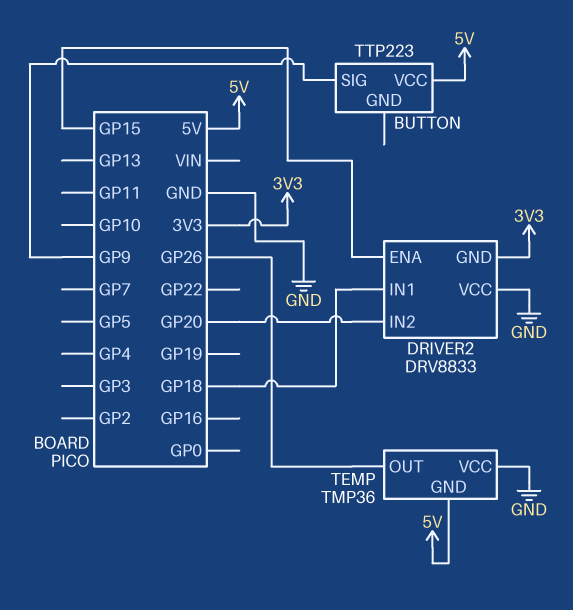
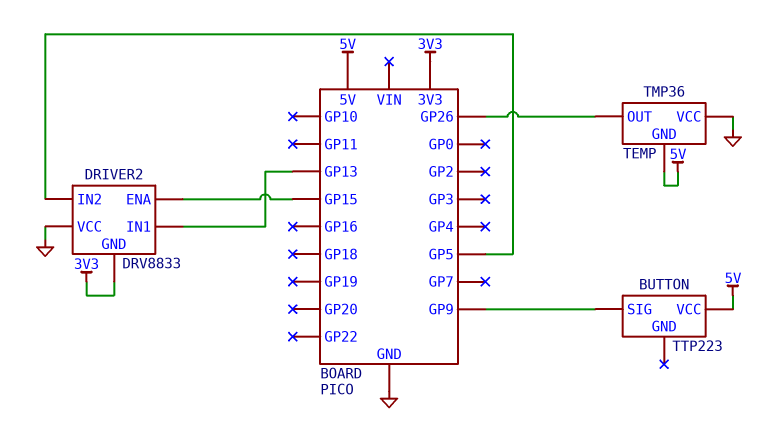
DRIVER2 pin IN1: GP18 -> GP13
DRIVER2 pin IN2: GP20 -> GP5

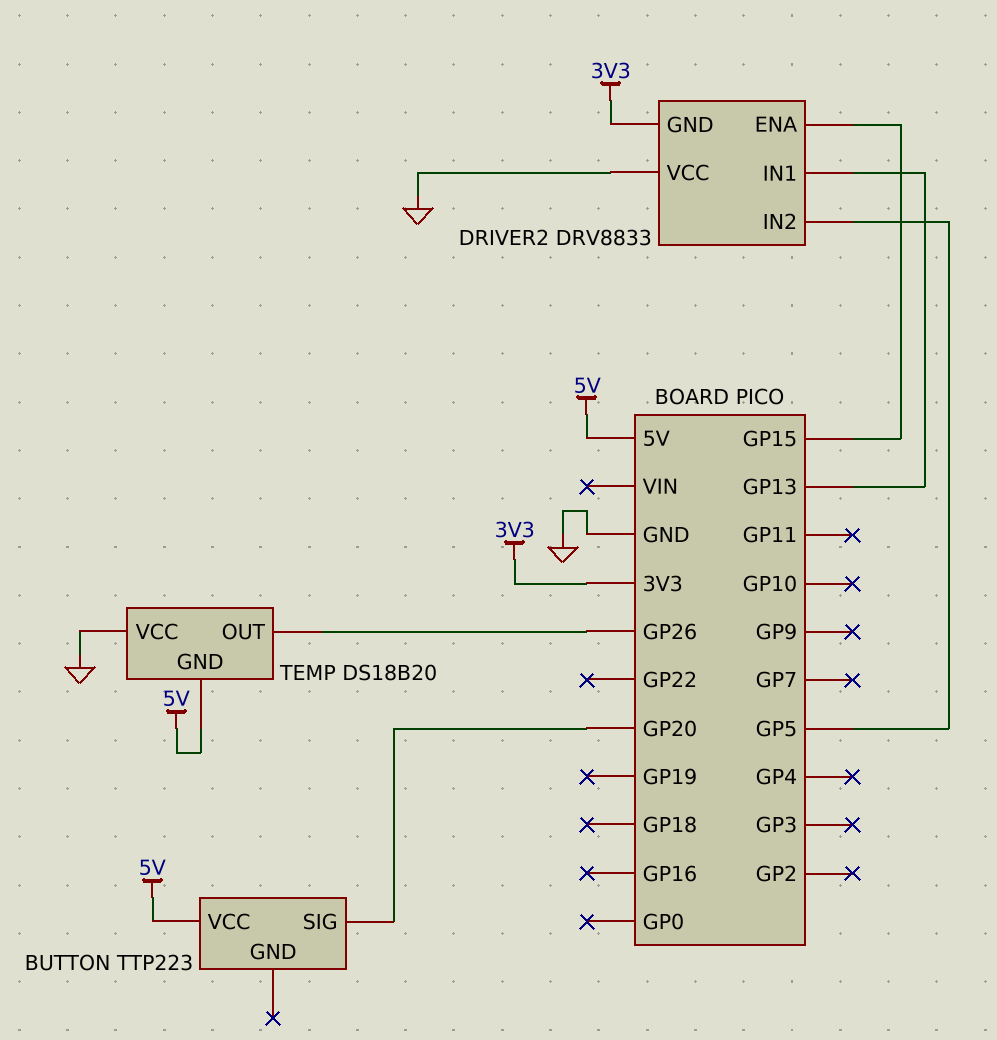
BUTTON pin SIG: GP9 -> GP20
TEMP: TMP36 -> DS18B20

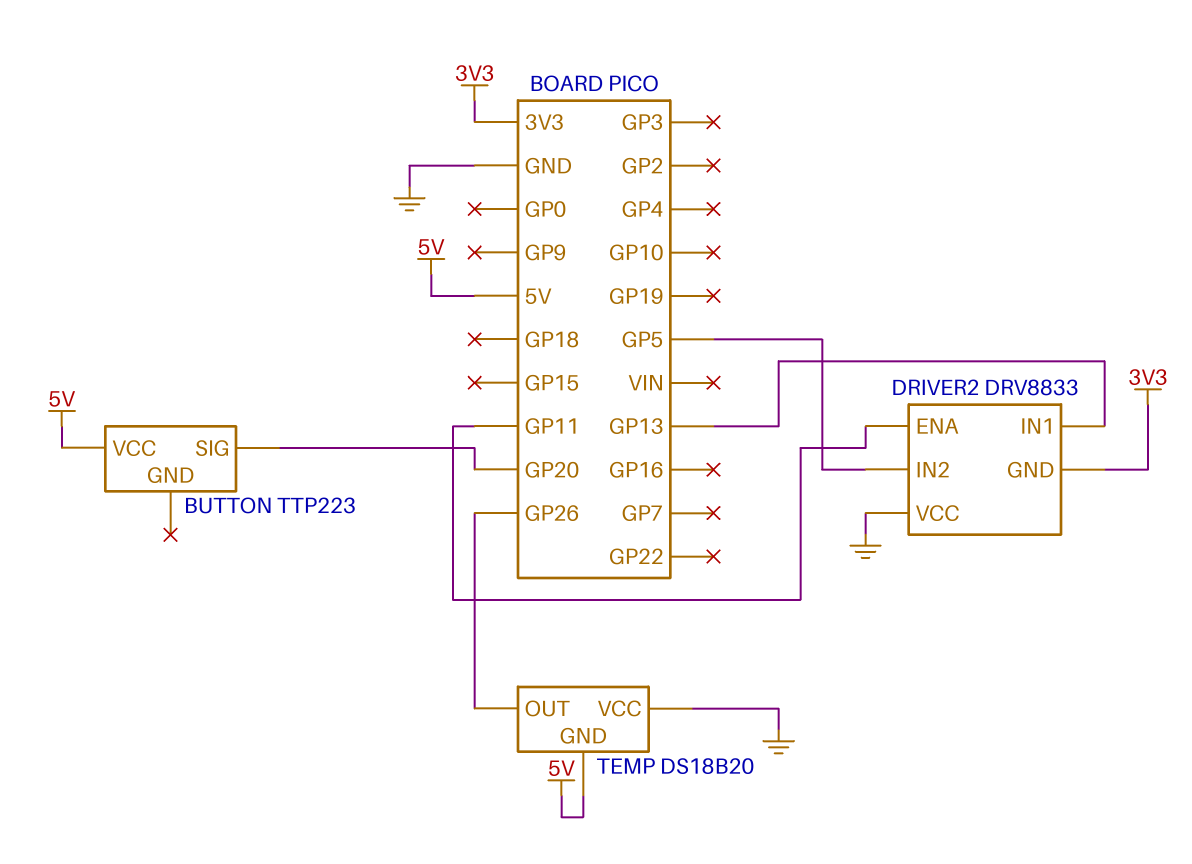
DRIVER2 pin ENA: GP15 -> GP11

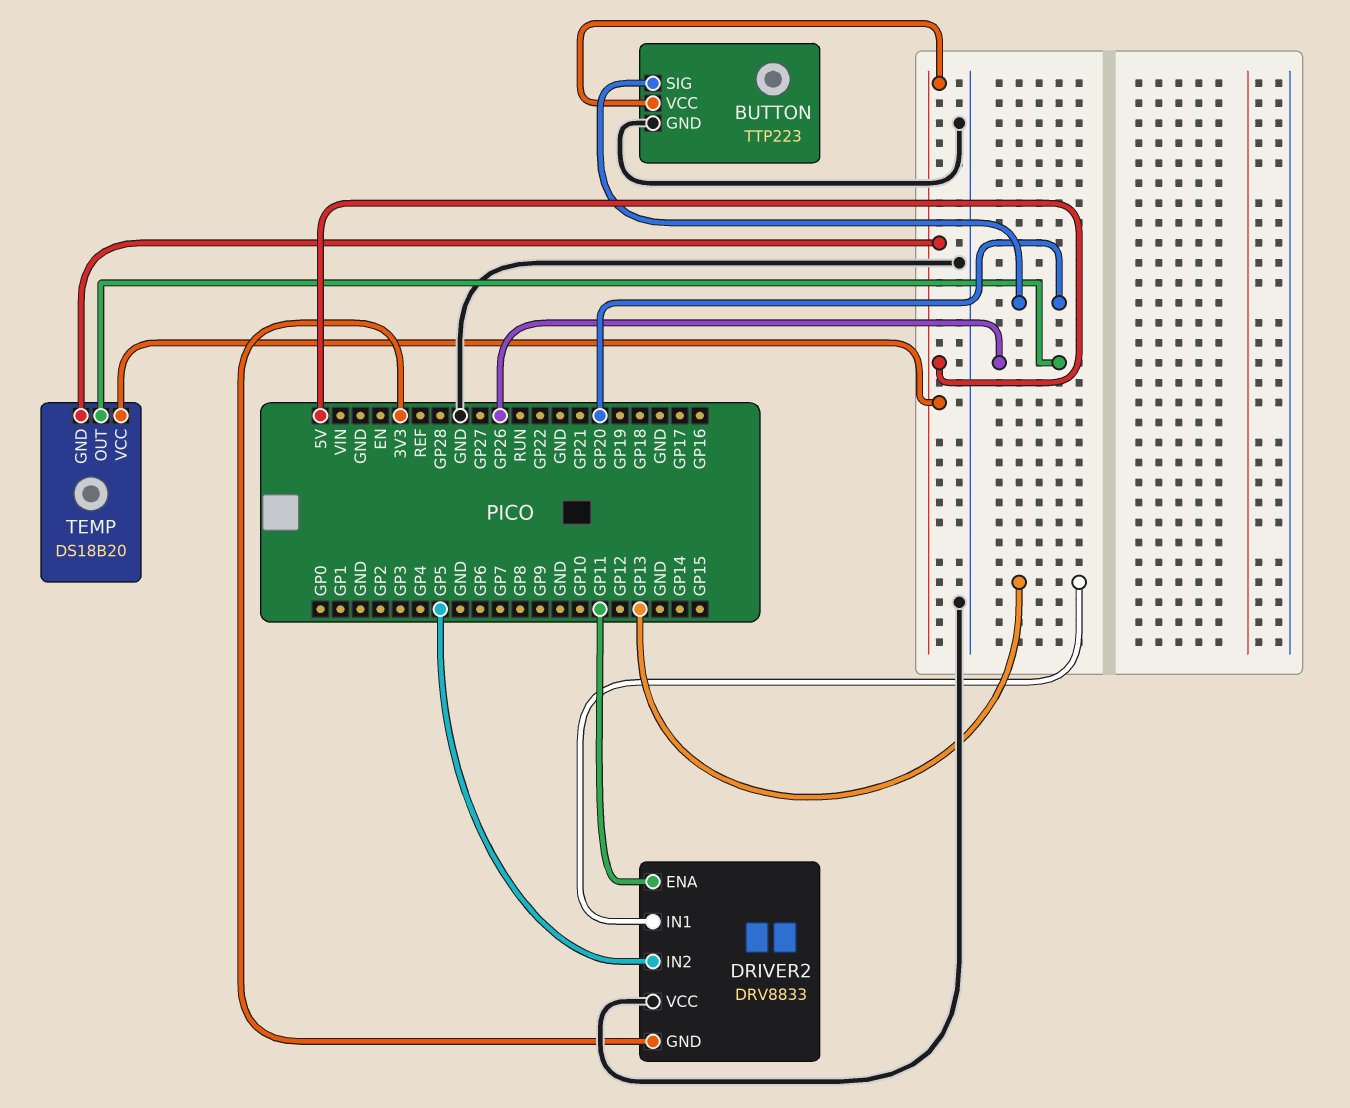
BUTTON pin GND: none -> GND
TEMP pin VCC: GND -> 5V

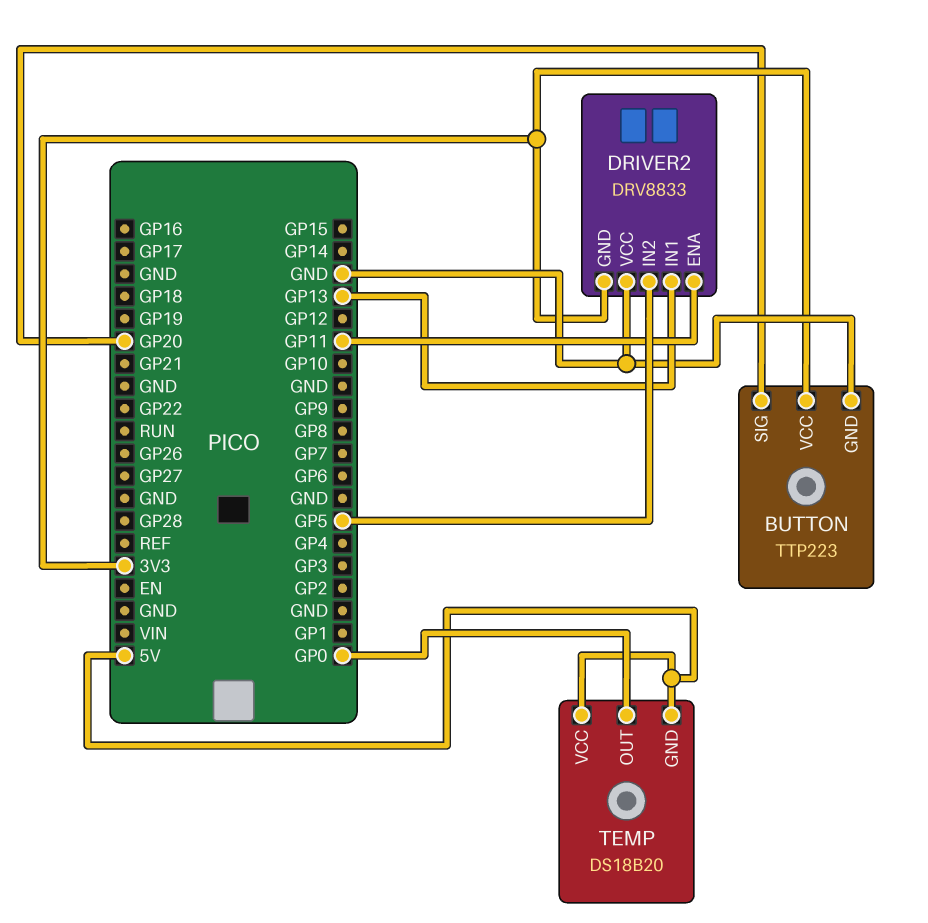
BUTTON pin VCC: 5V -> 3V3
TEMP pin OUT: GP26 -> GP0

